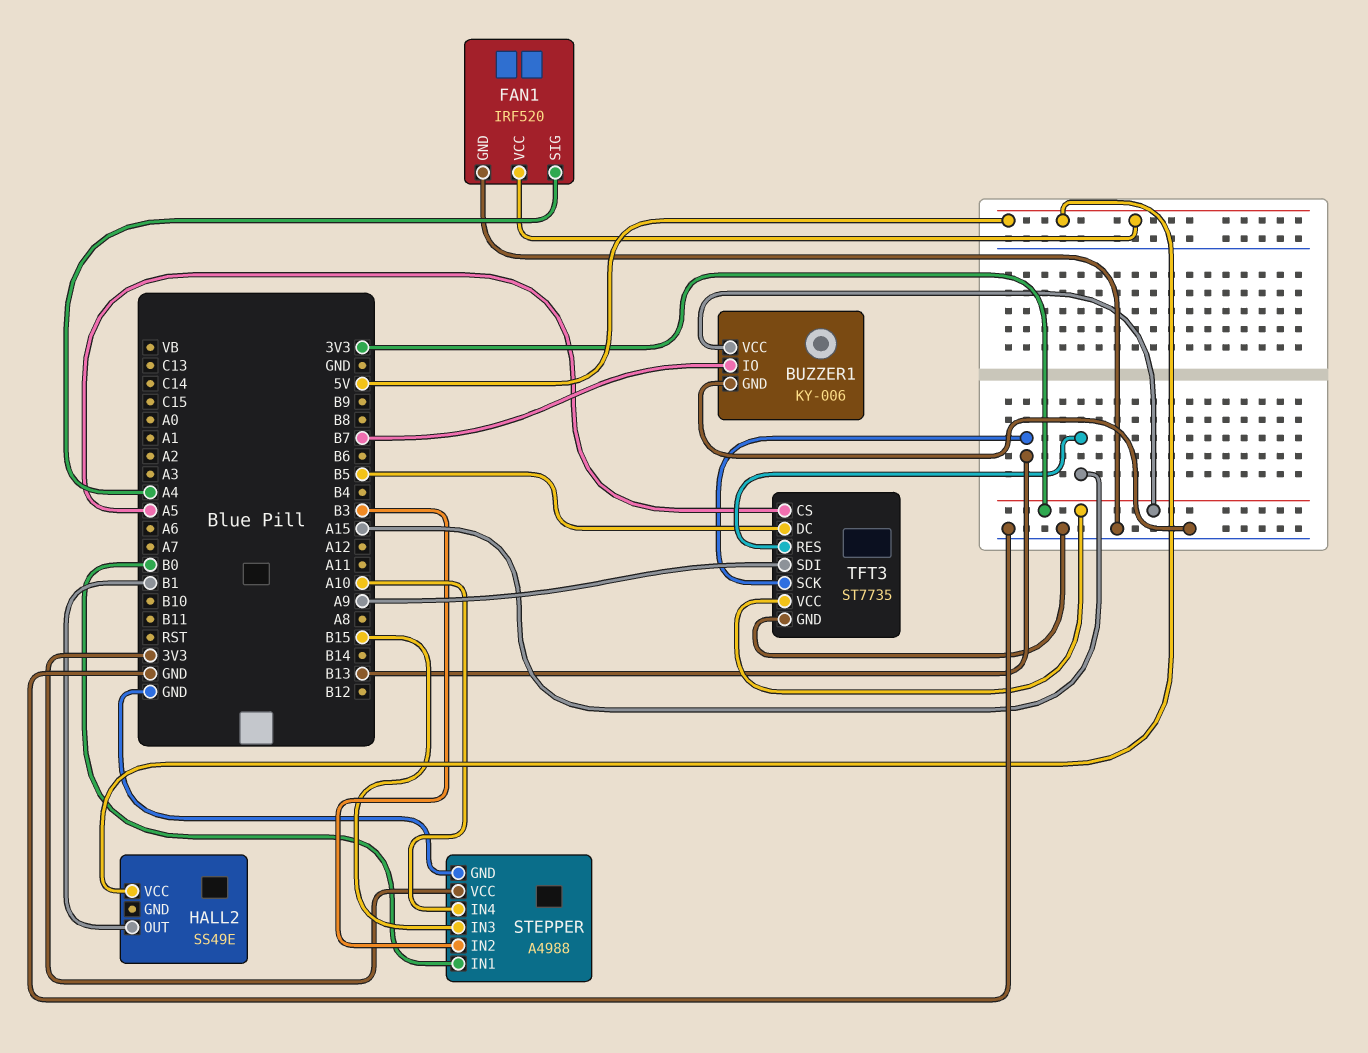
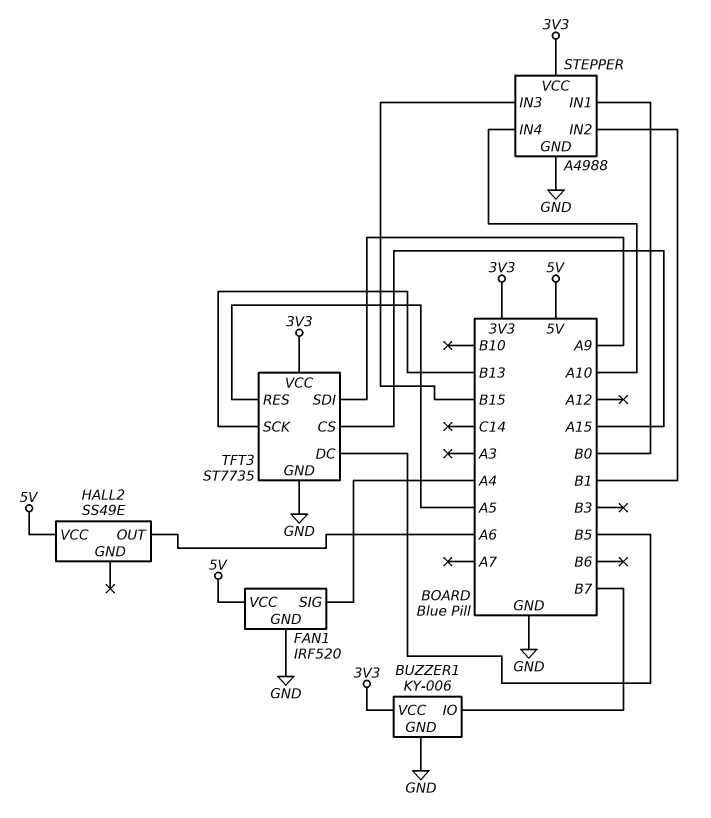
HALL2 pin OUT: B1 -> A6
STEPPER pin IN2: B3 -> B1
TFT3 pin CS: A5 -> A15
TFT3 pin RES: A15 -> A5

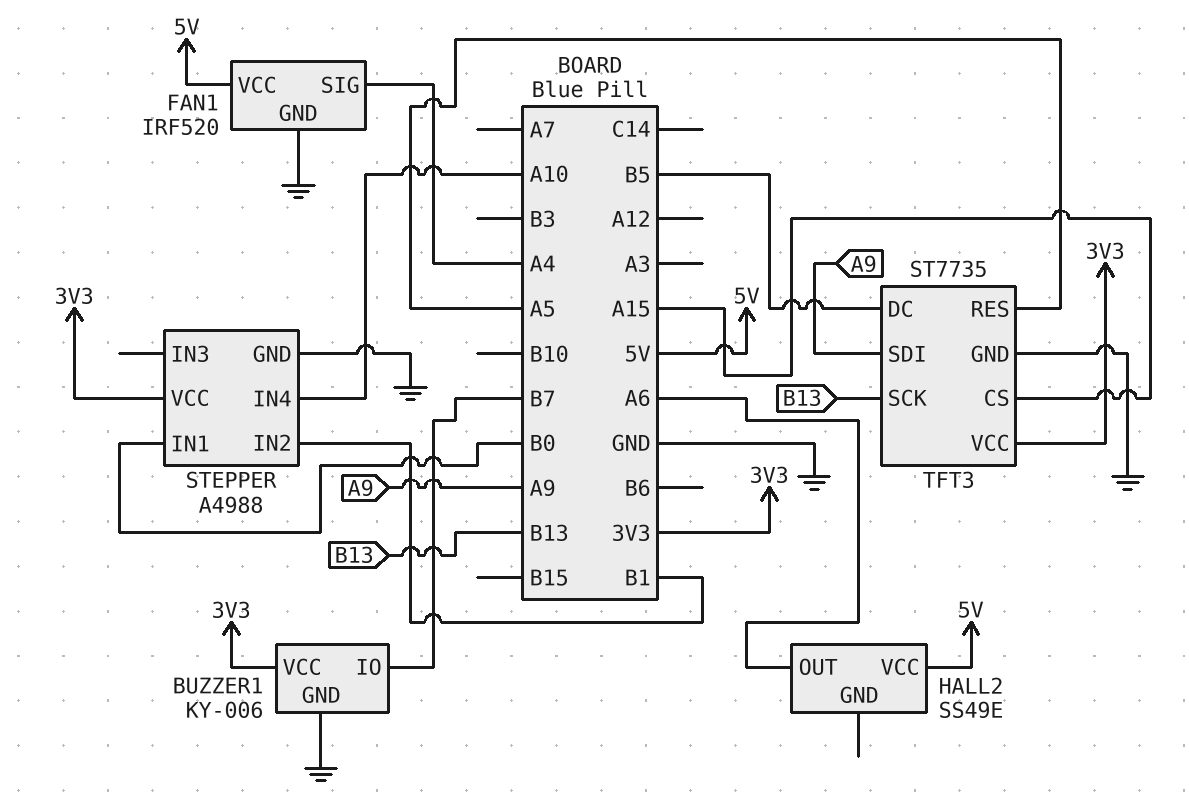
STEPPER pin IN3: B15 -> none

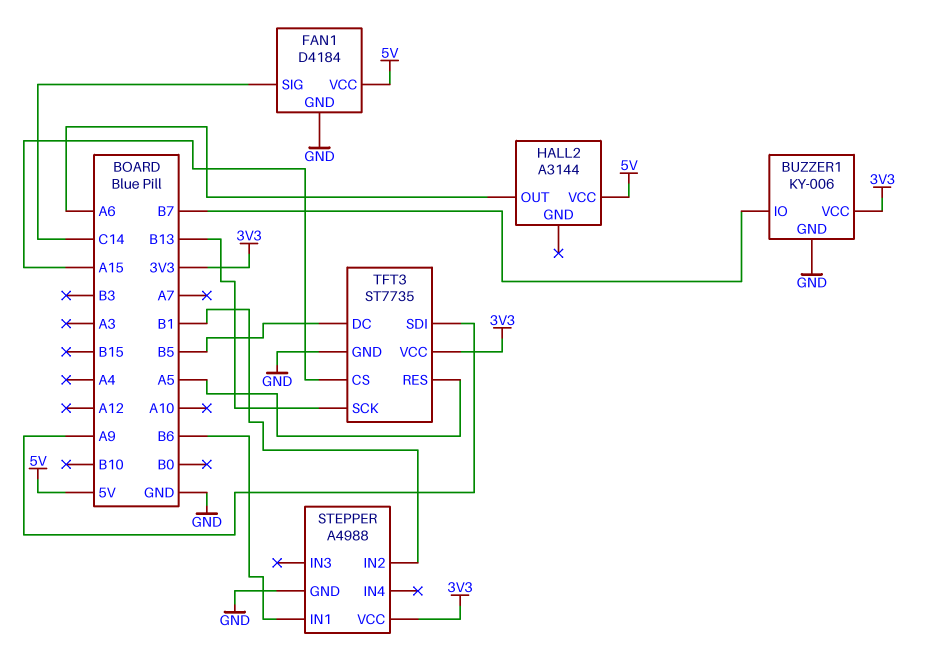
FAN1: IRF520 -> D4184
FAN1 pin SIG: A4 -> C14
HALL2: SS49E -> A3144
STEPPER pin IN1: B0 -> B6
STEPPER pin IN4: A10 -> none

